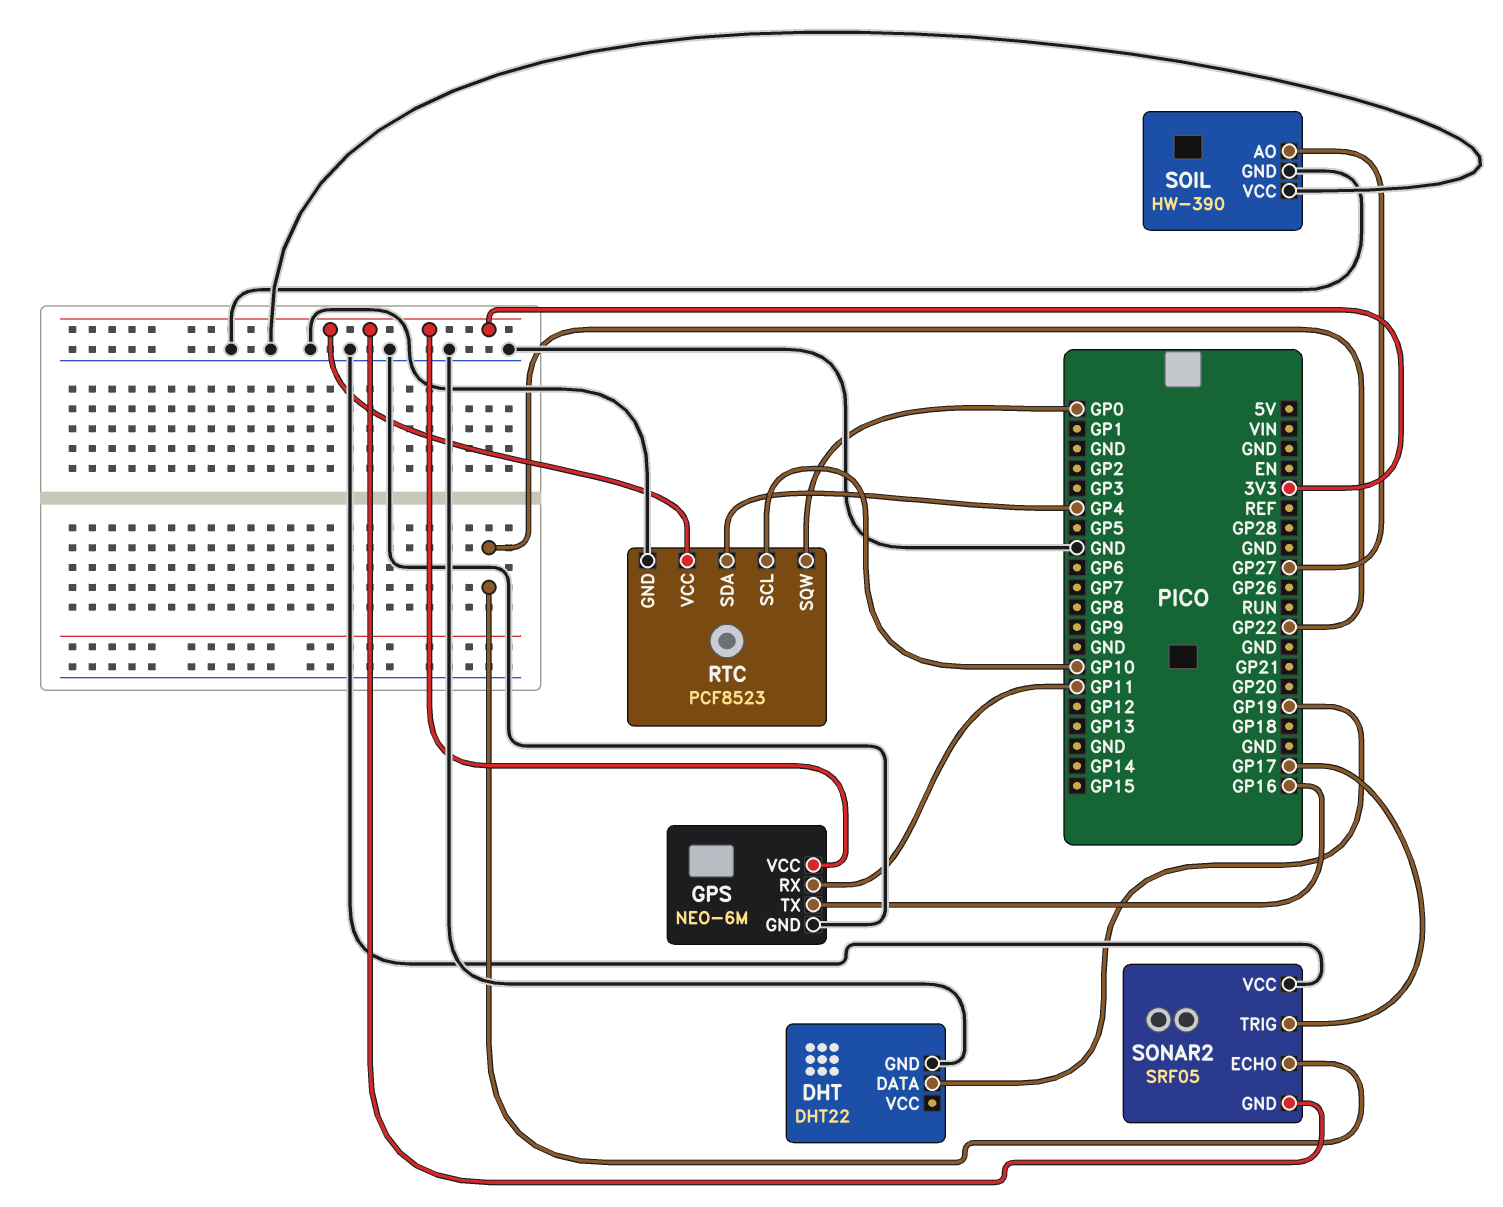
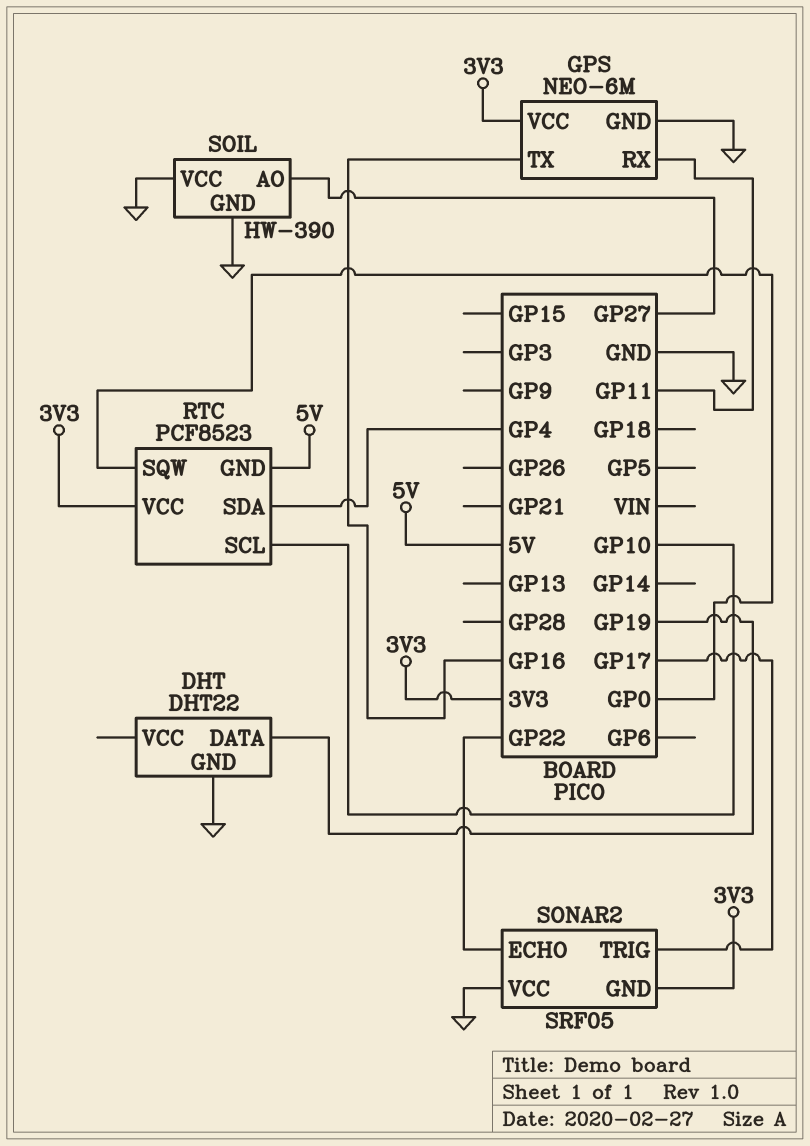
RTC pin GND: GND -> 5V

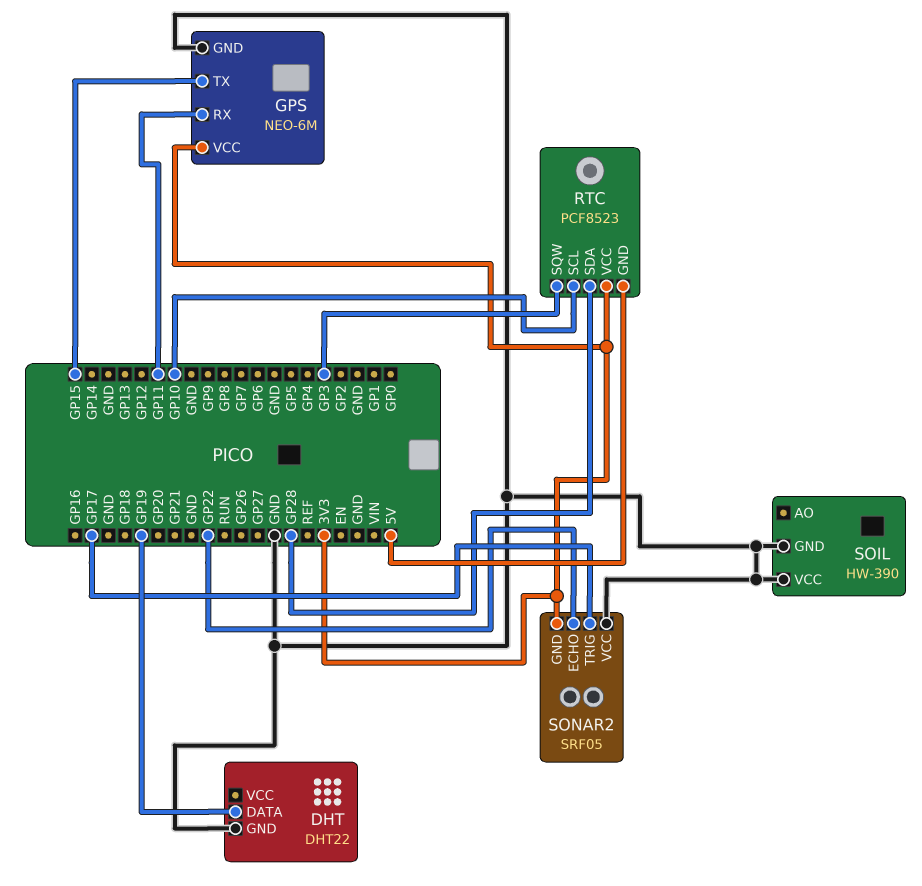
GPS pin TX: GP16 -> GP15
RTC pin SDA: GP4 -> GP28
RTC pin SQW: GP0 -> GP3
SOIL pin AO: GP27 -> none

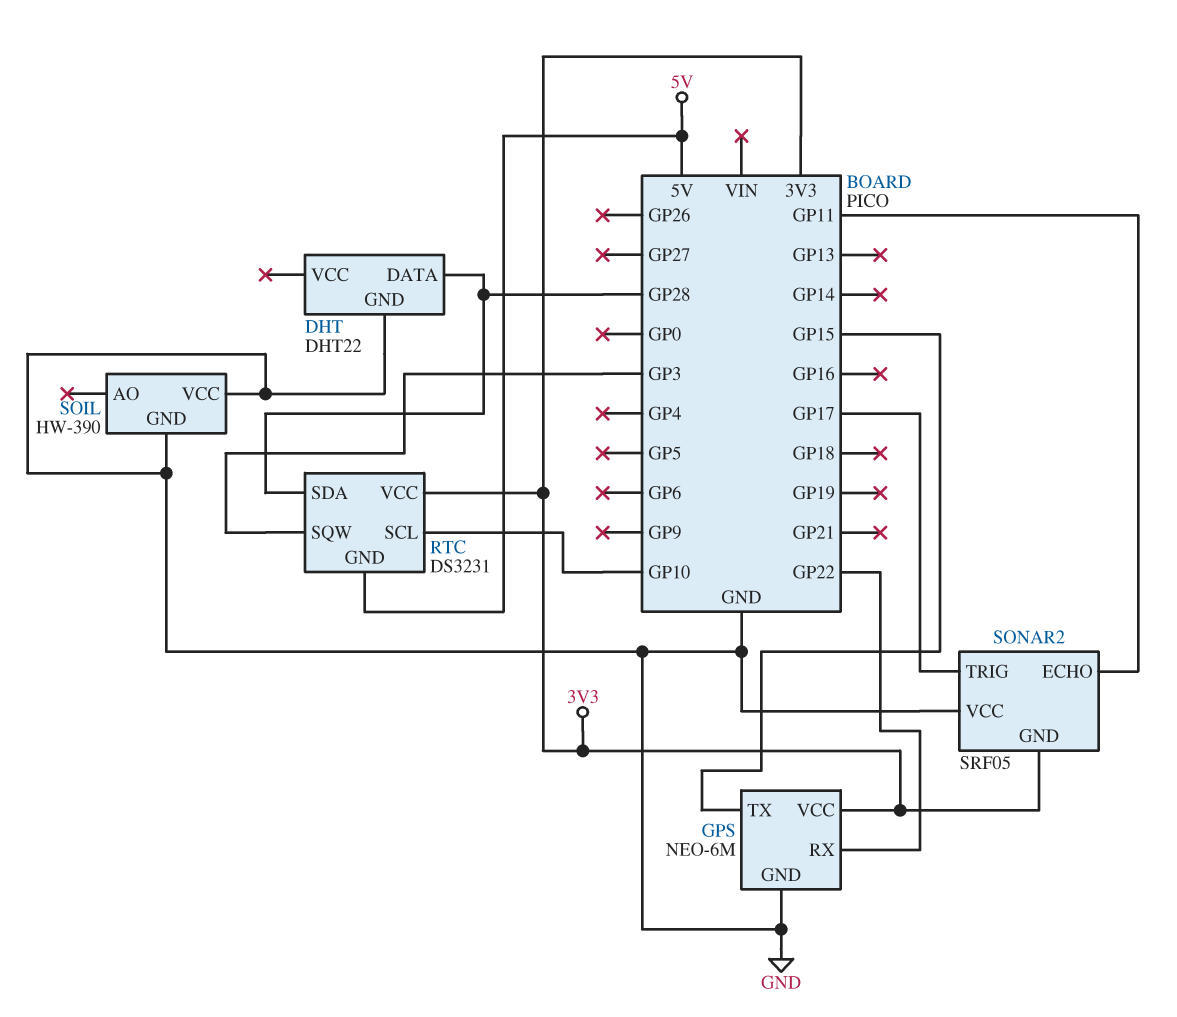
DHT pin DATA: GP19 -> GP28
GPS pin RX: GP11 -> GP22
RTC: PCF8523 -> DS3231
SONAR2 pin ECHO: GP22 -> GP11

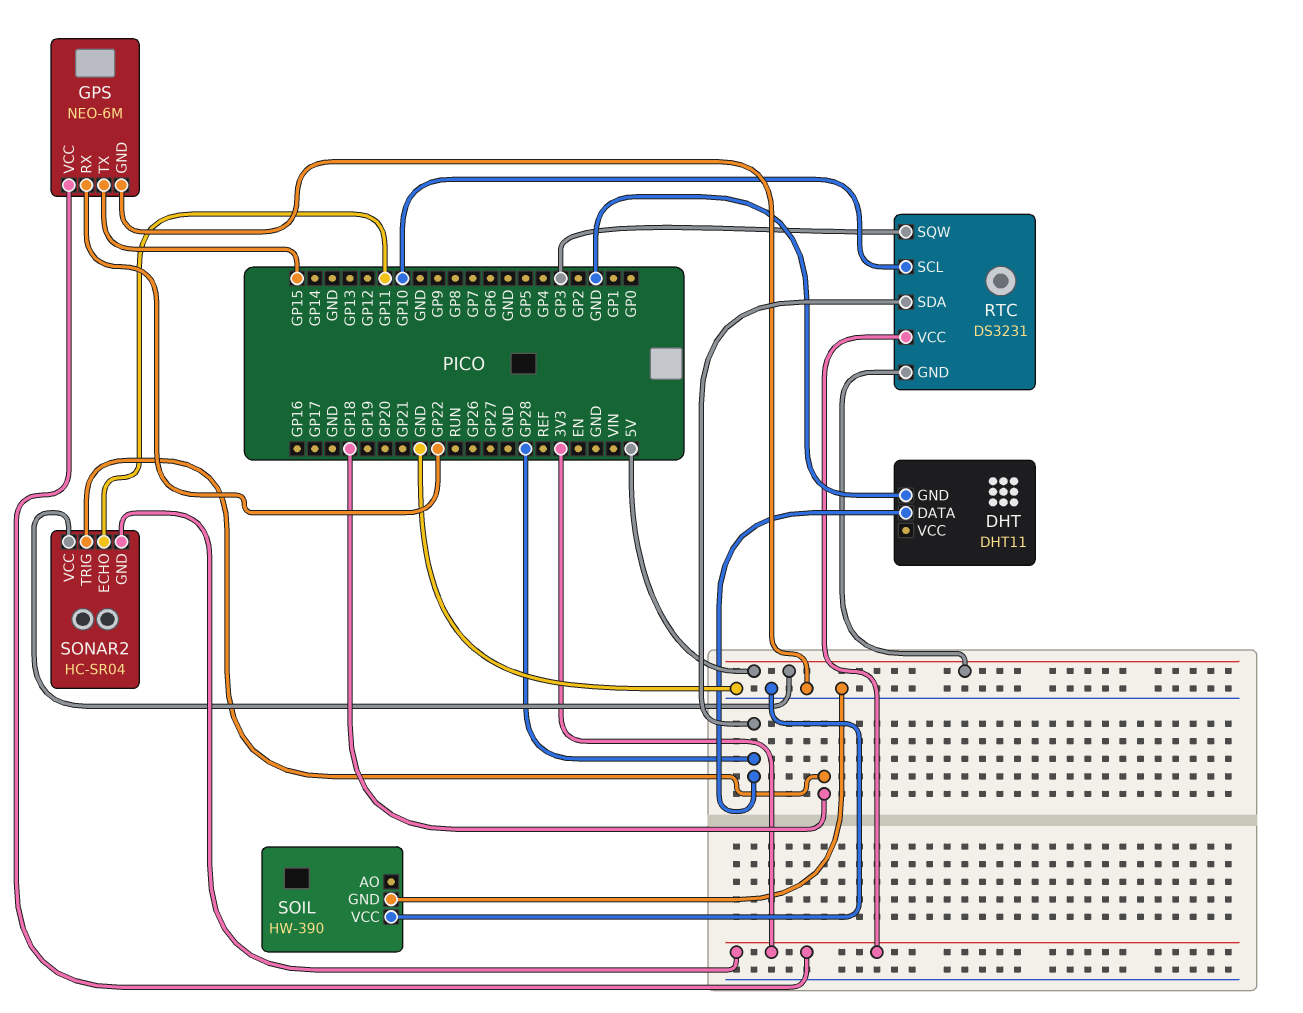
DHT: DHT22 -> DHT11
SONAR2: SRF05 -> HC-SR04
SONAR2 pin TRIG: GP17 -> GP18
SONAR2 pin VCC: GND -> 5V

